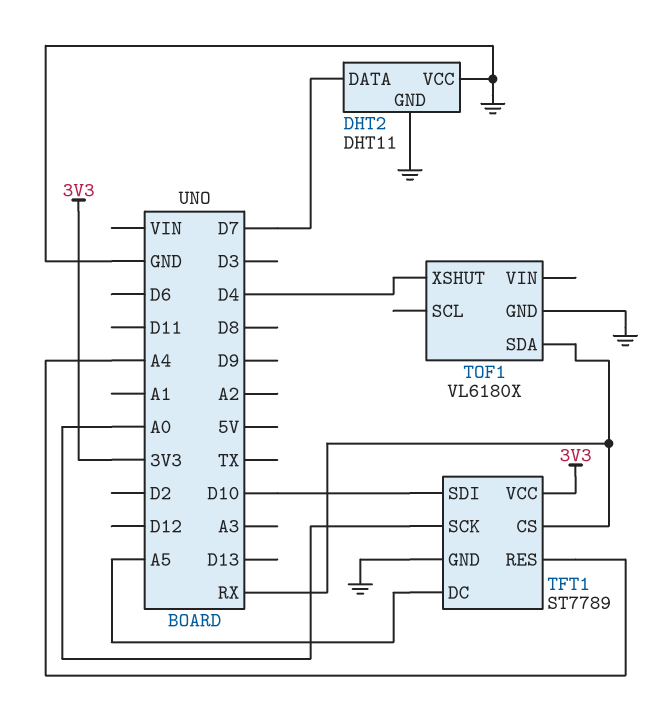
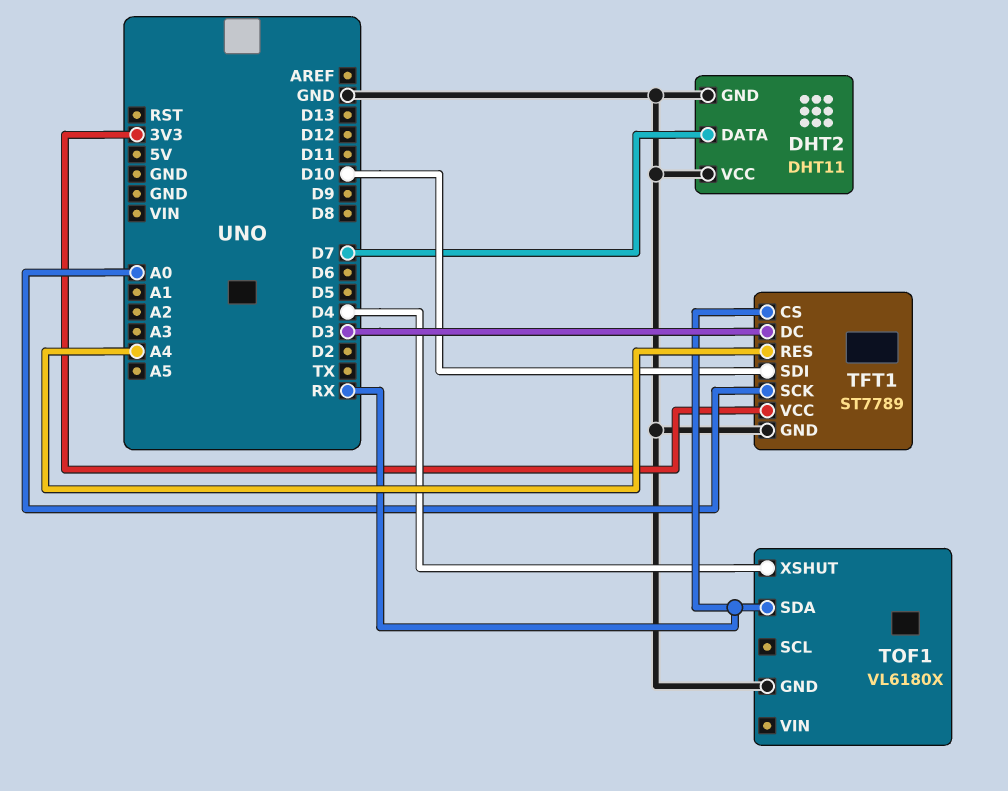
TFT1 pin DC: A5 -> D3

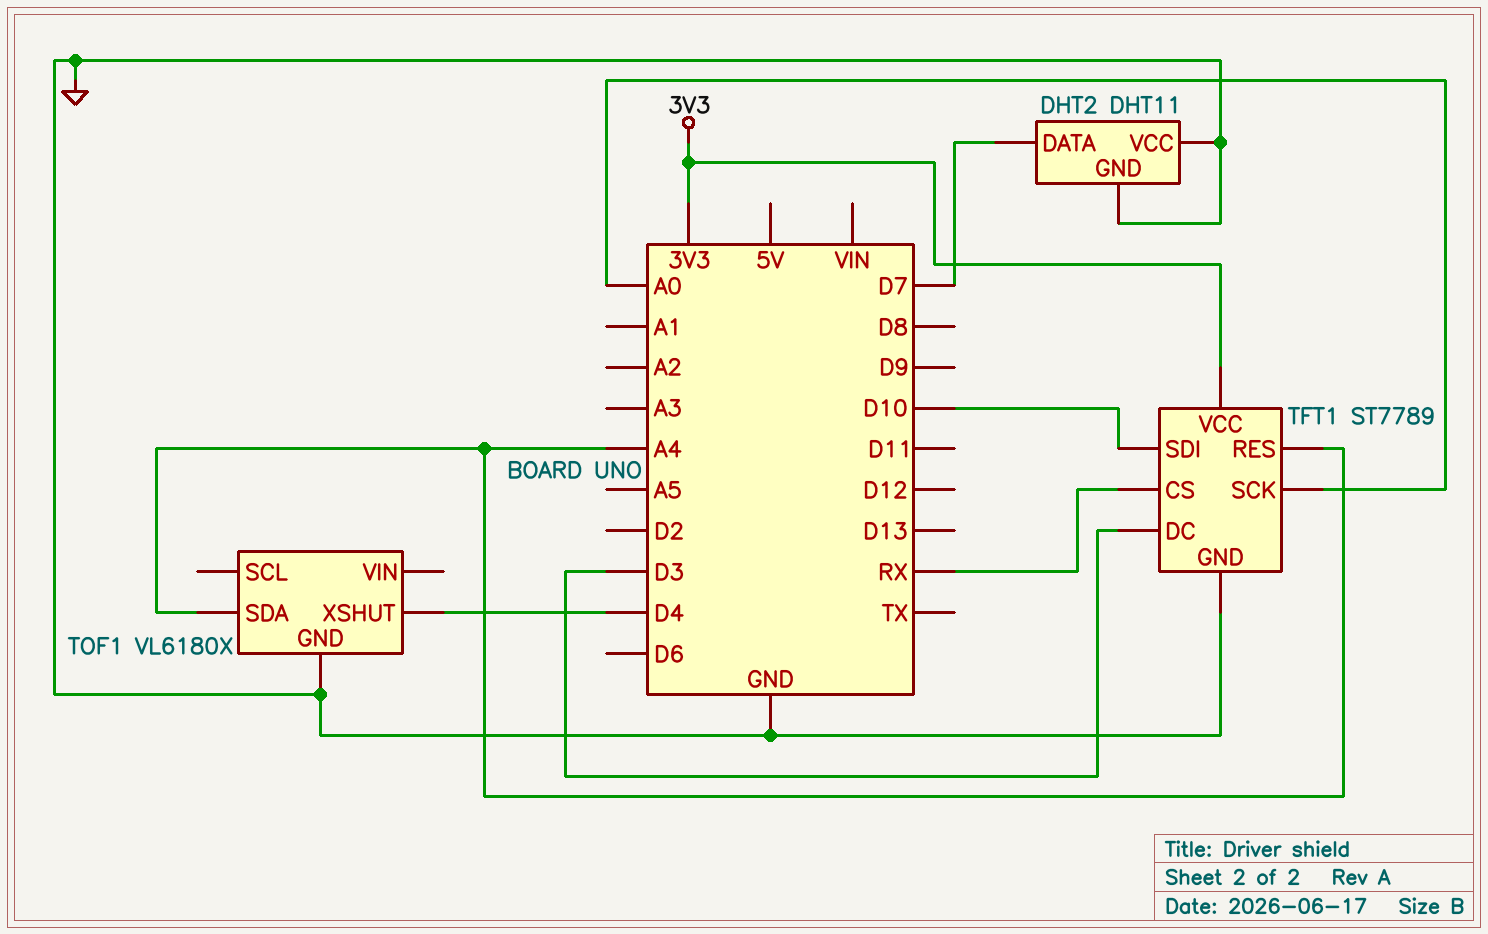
TOF1 pin SDA: RX -> A4

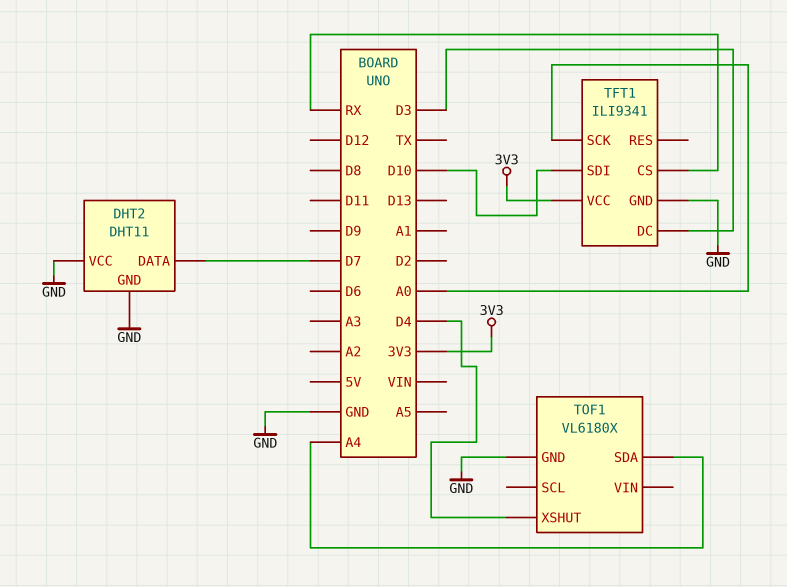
TFT1: ST7789 -> ILI9341
TFT1 pin RES: A4 -> none

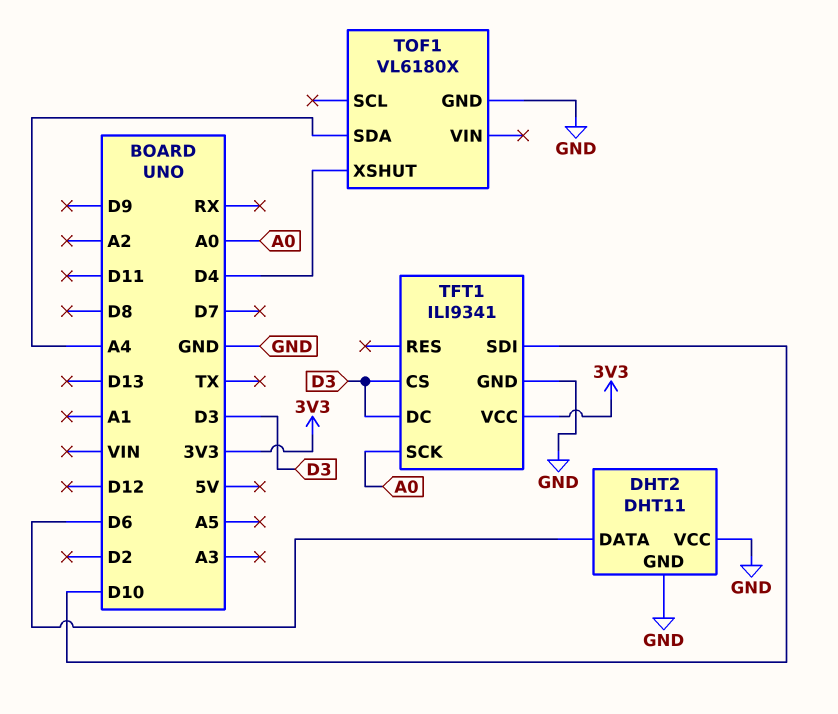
DHT2 pin DATA: D7 -> D6
TFT1 pin CS: RX -> D3

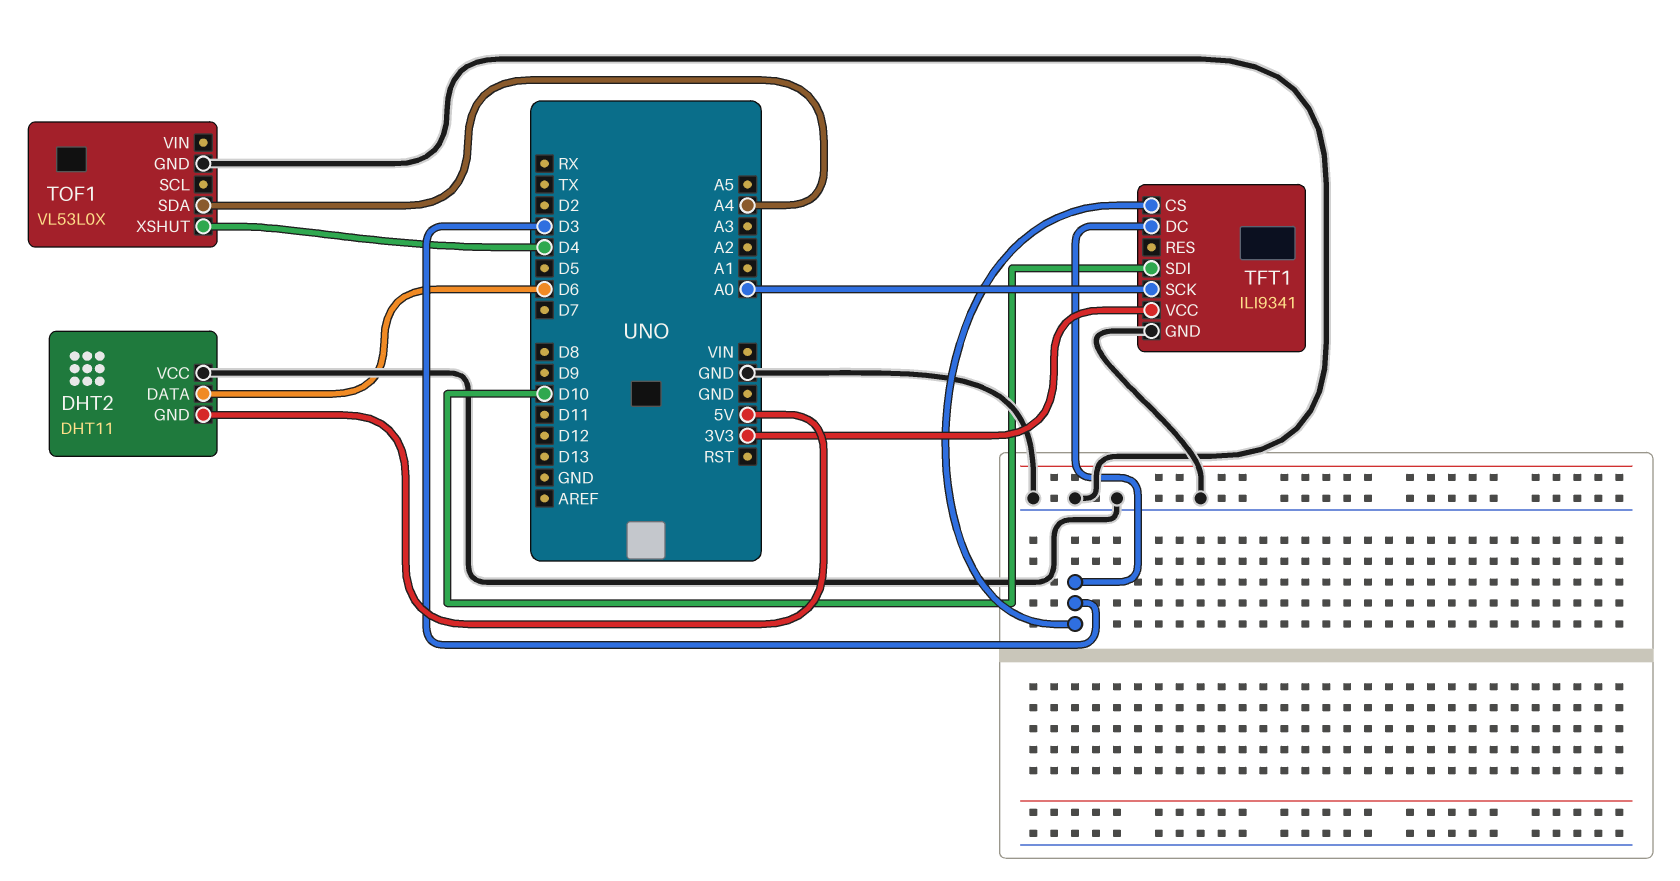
DHT2 pin GND: GND -> 5V
TOF1: VL6180X -> VL53L0X

